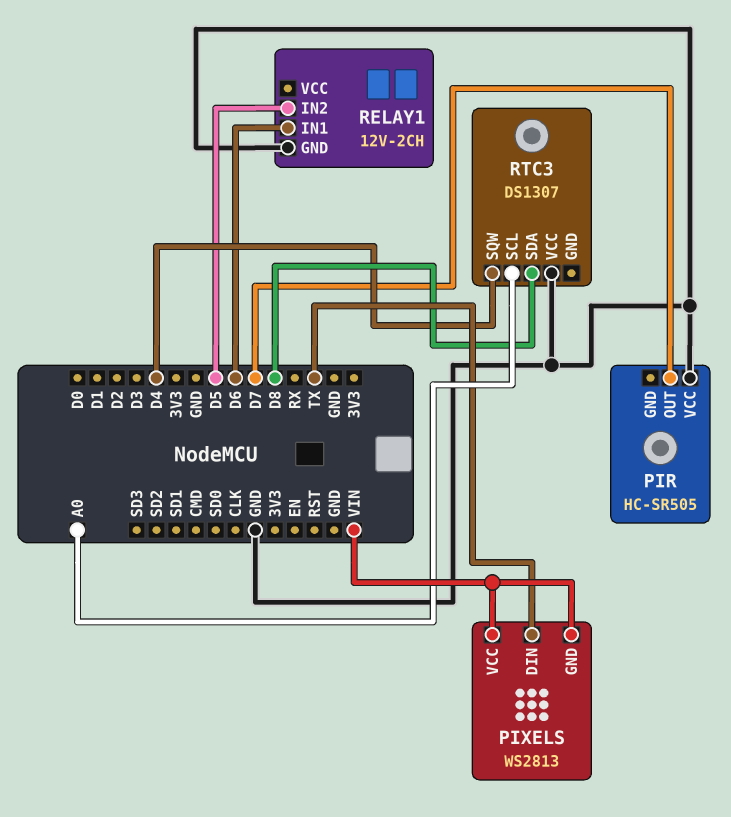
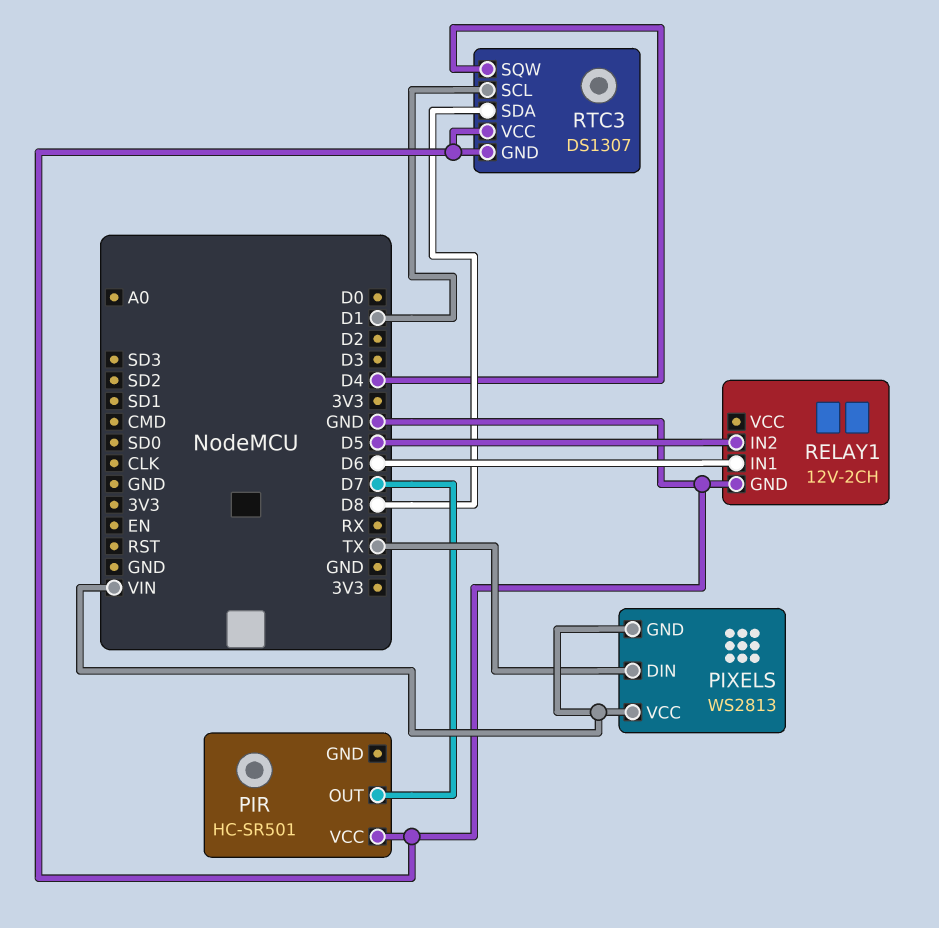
PIR: HC-SR505 -> HC-SR501
RTC3 pin GND: none -> GND
RTC3 pin SCL: A0 -> D1

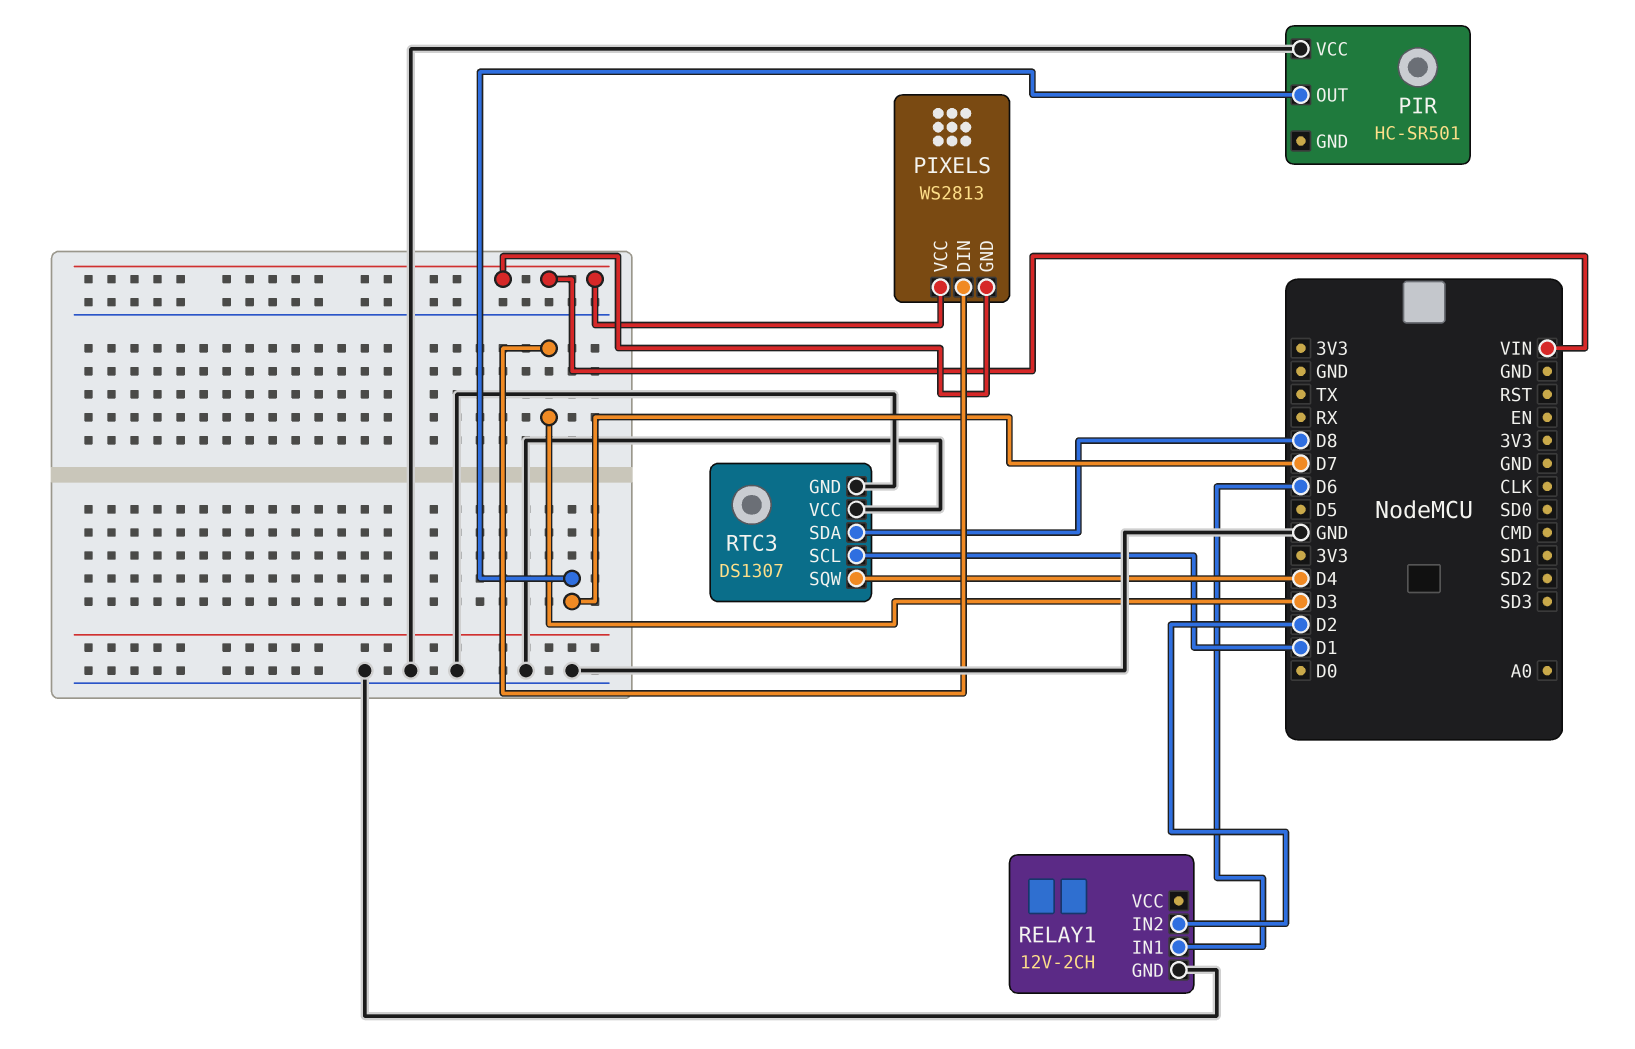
PIXELS pin DIN: TX -> D3
RELAY1 pin IN2: D5 -> D2

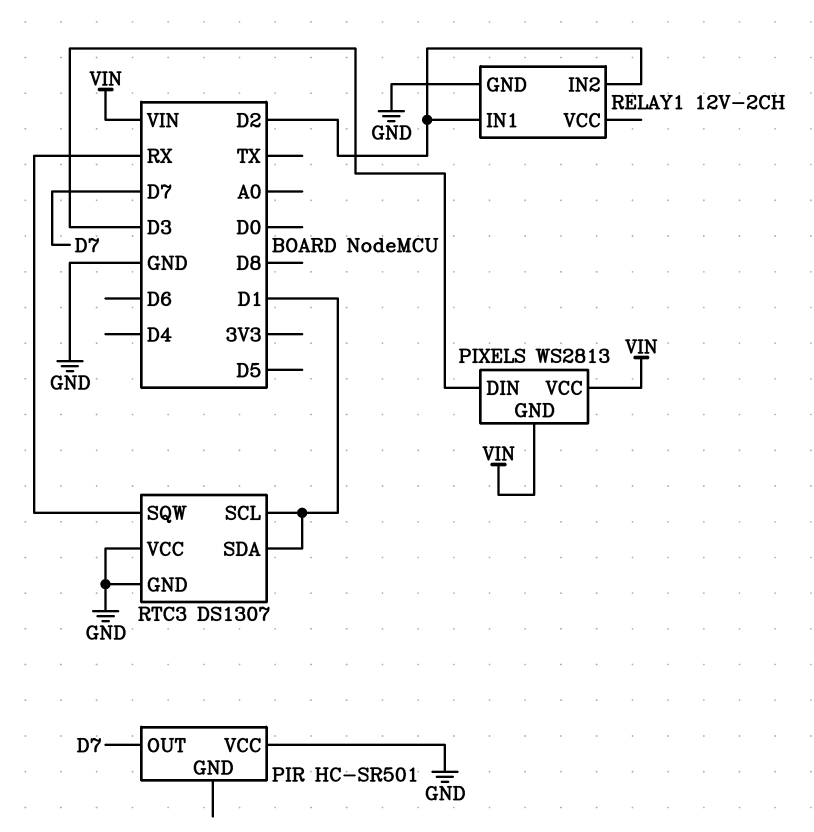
RELAY1 pin IN1: D6 -> D2
RTC3 pin SDA: D8 -> D1
RTC3 pin SQW: D4 -> RX

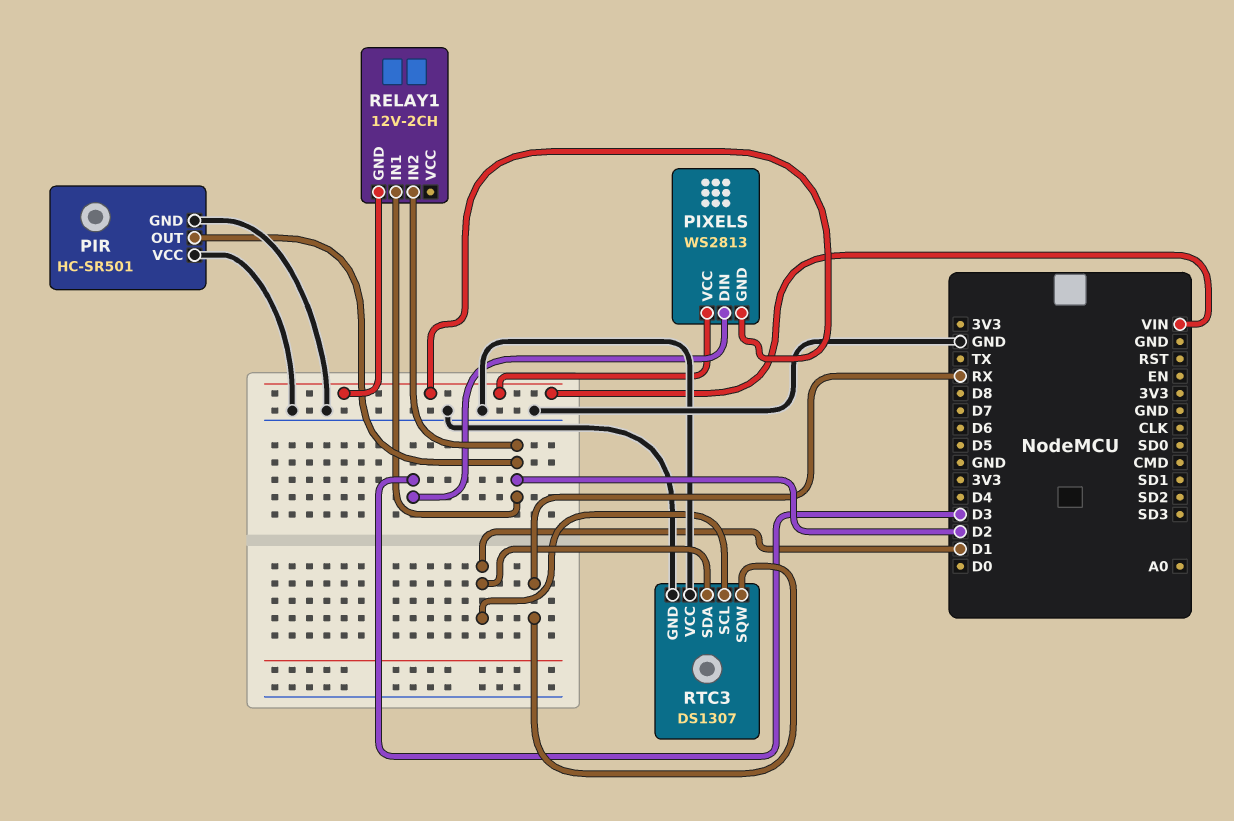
PIR pin GND: none -> GND
PIR pin OUT: D7 -> D2
RELAY1 pin GND: GND -> VIN

